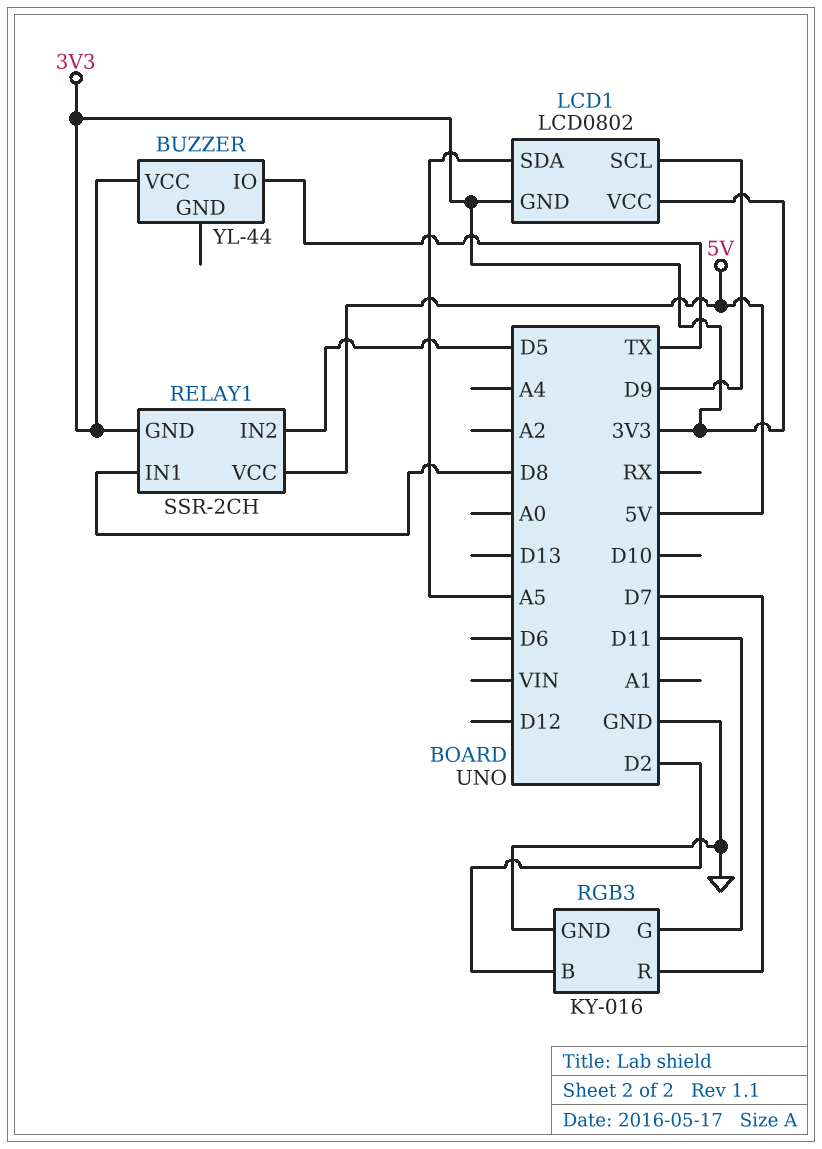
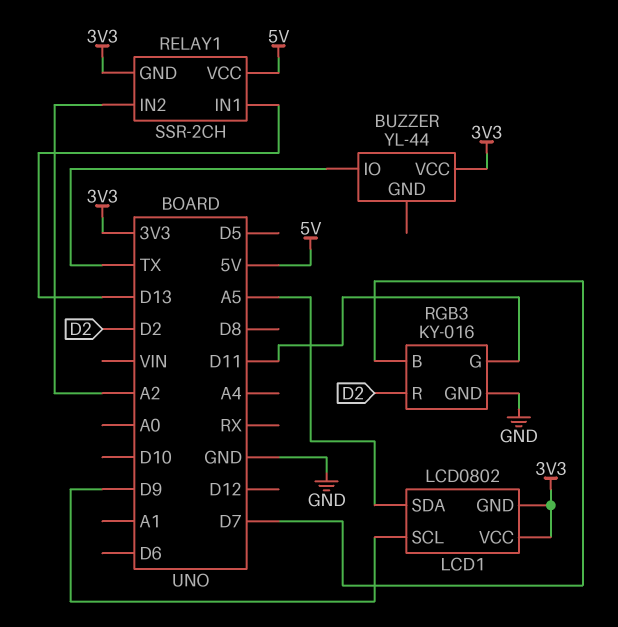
RELAY1 pin IN1: D8 -> D13
RELAY1 pin IN2: D5 -> A2
RGB3 pin B: D2 -> D7
RGB3 pin R: D7 -> D2

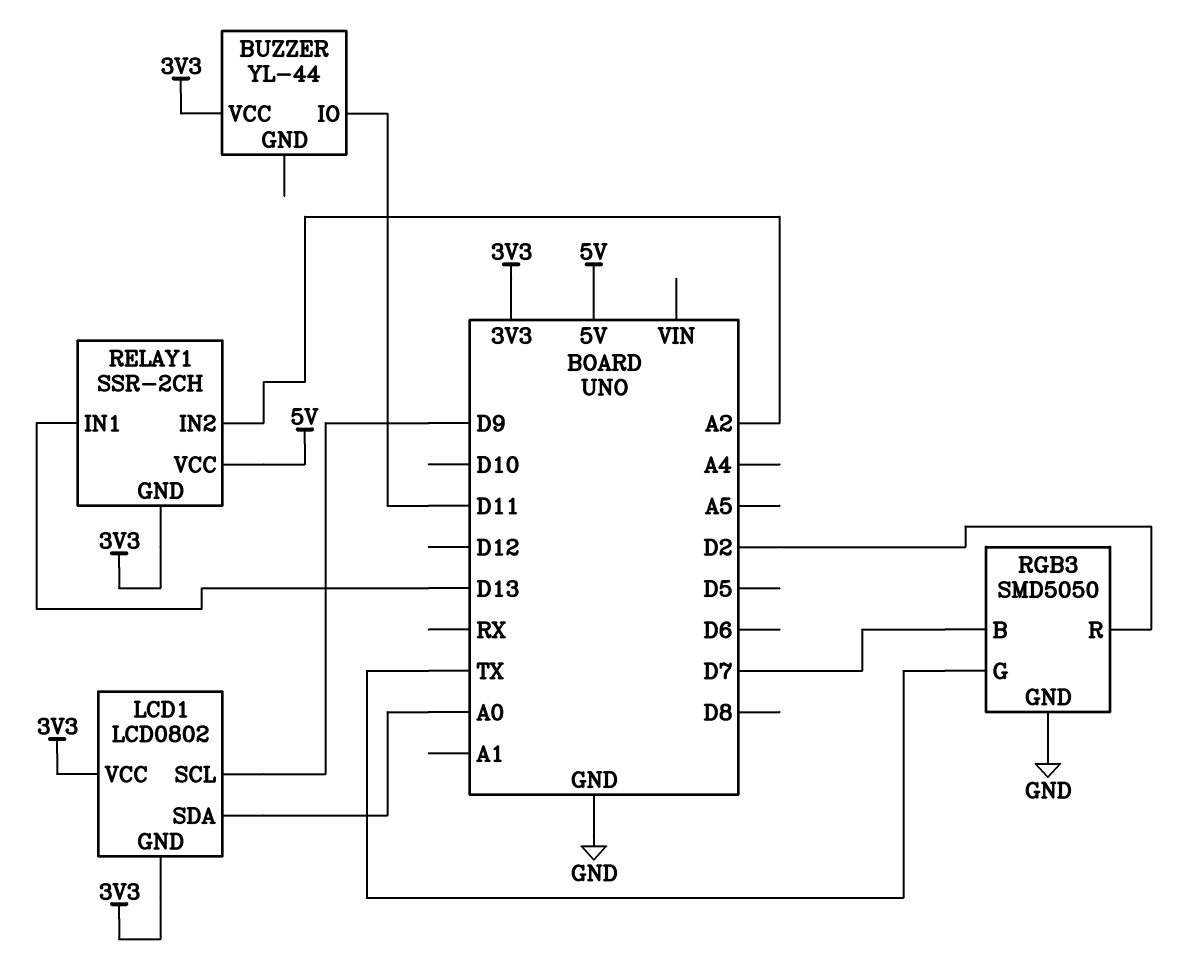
BUZZER pin IO: TX -> D11
LCD1 pin SDA: A5 -> A0
RGB3: KY-016 -> SMD5050
RGB3 pin G: D11 -> TX

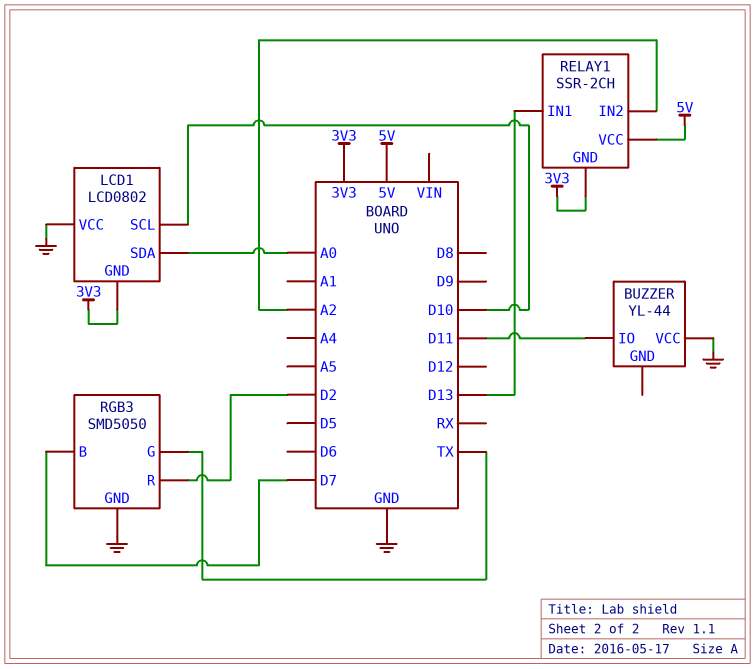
BUZZER pin VCC: 3V3 -> GND
LCD1 pin SCL: D9 -> D10
LCD1 pin VCC: 3V3 -> GND

